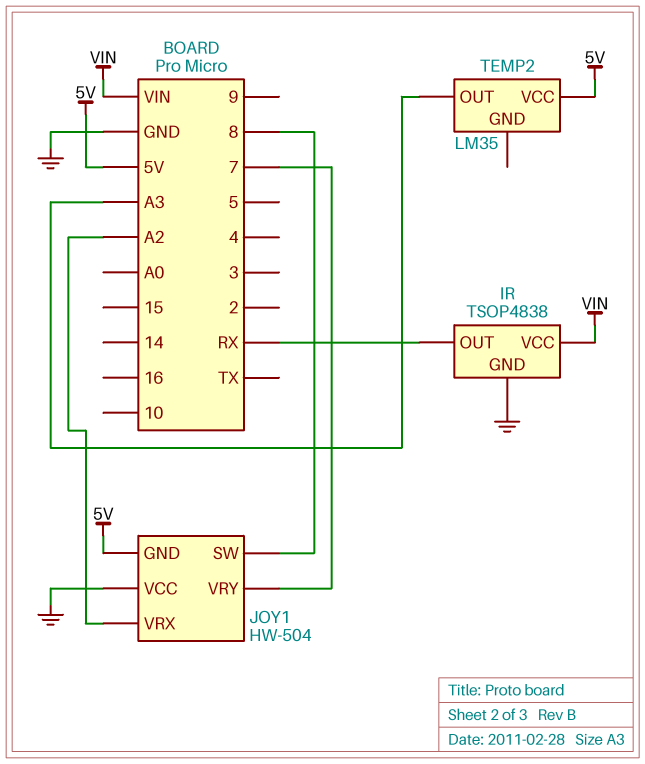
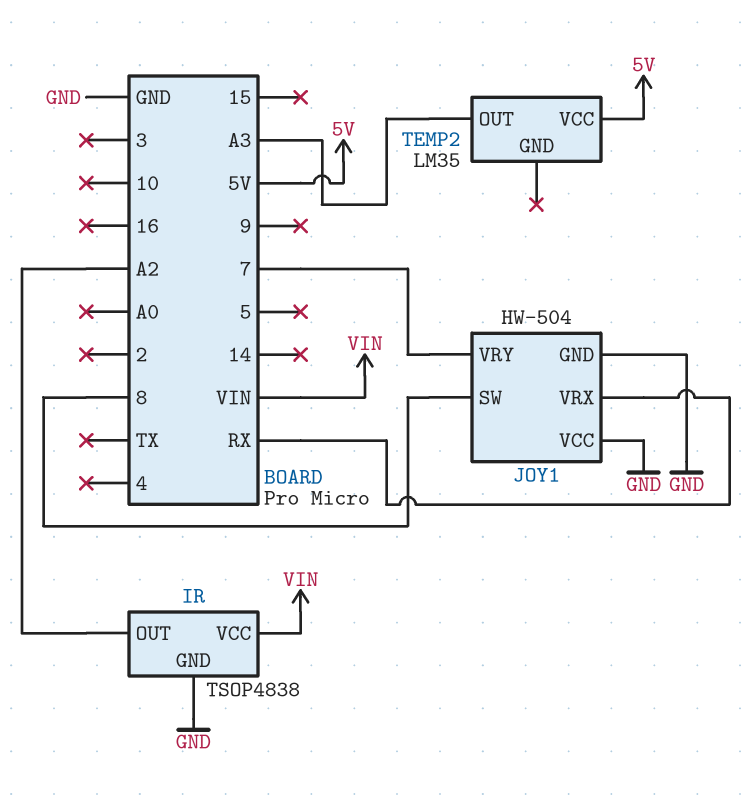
IR pin OUT: RX -> A2
JOY1 pin GND: 5V -> GND
JOY1 pin VRX: A2 -> RX

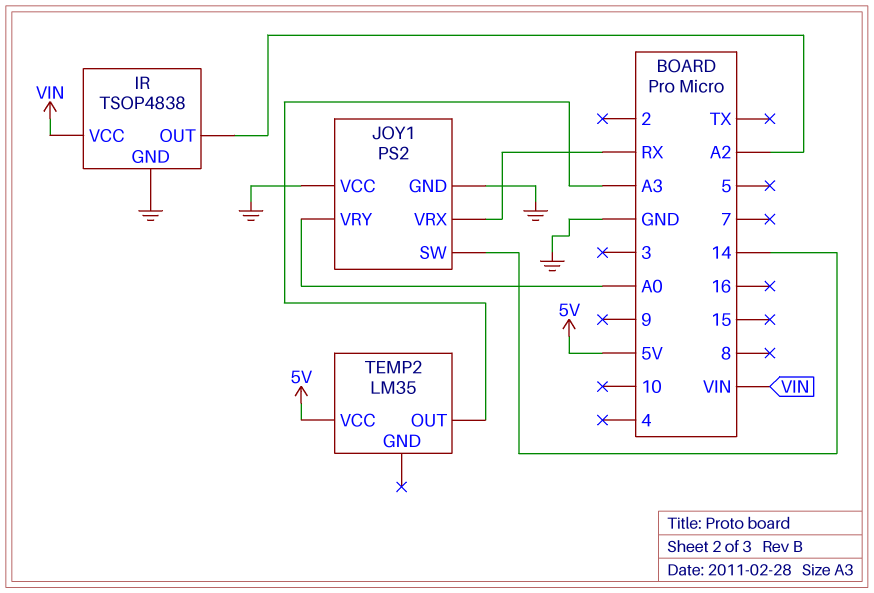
JOY1: HW-504 -> PS2
JOY1 pin SW: 8 -> 14
JOY1 pin VRY: 7 -> A0

